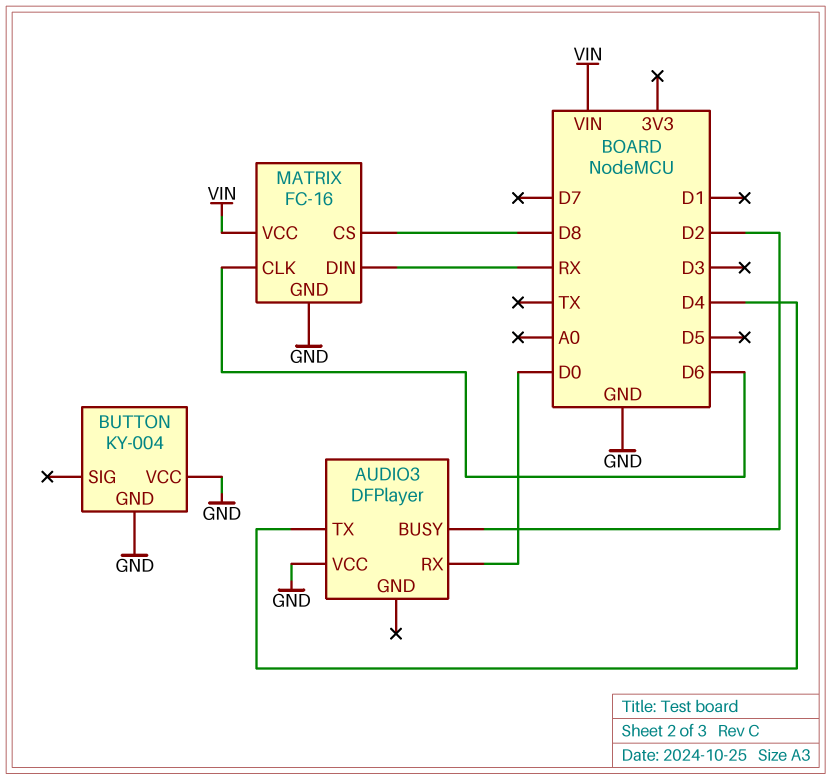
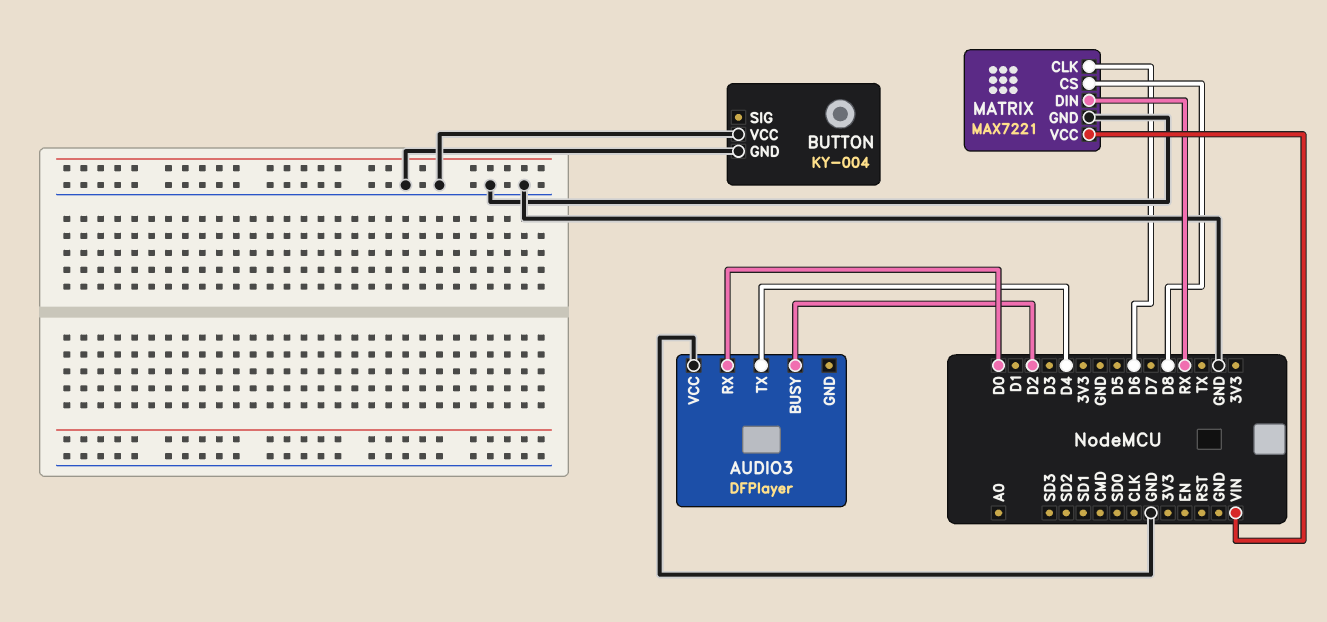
MATRIX: FC-16 -> MAX7221

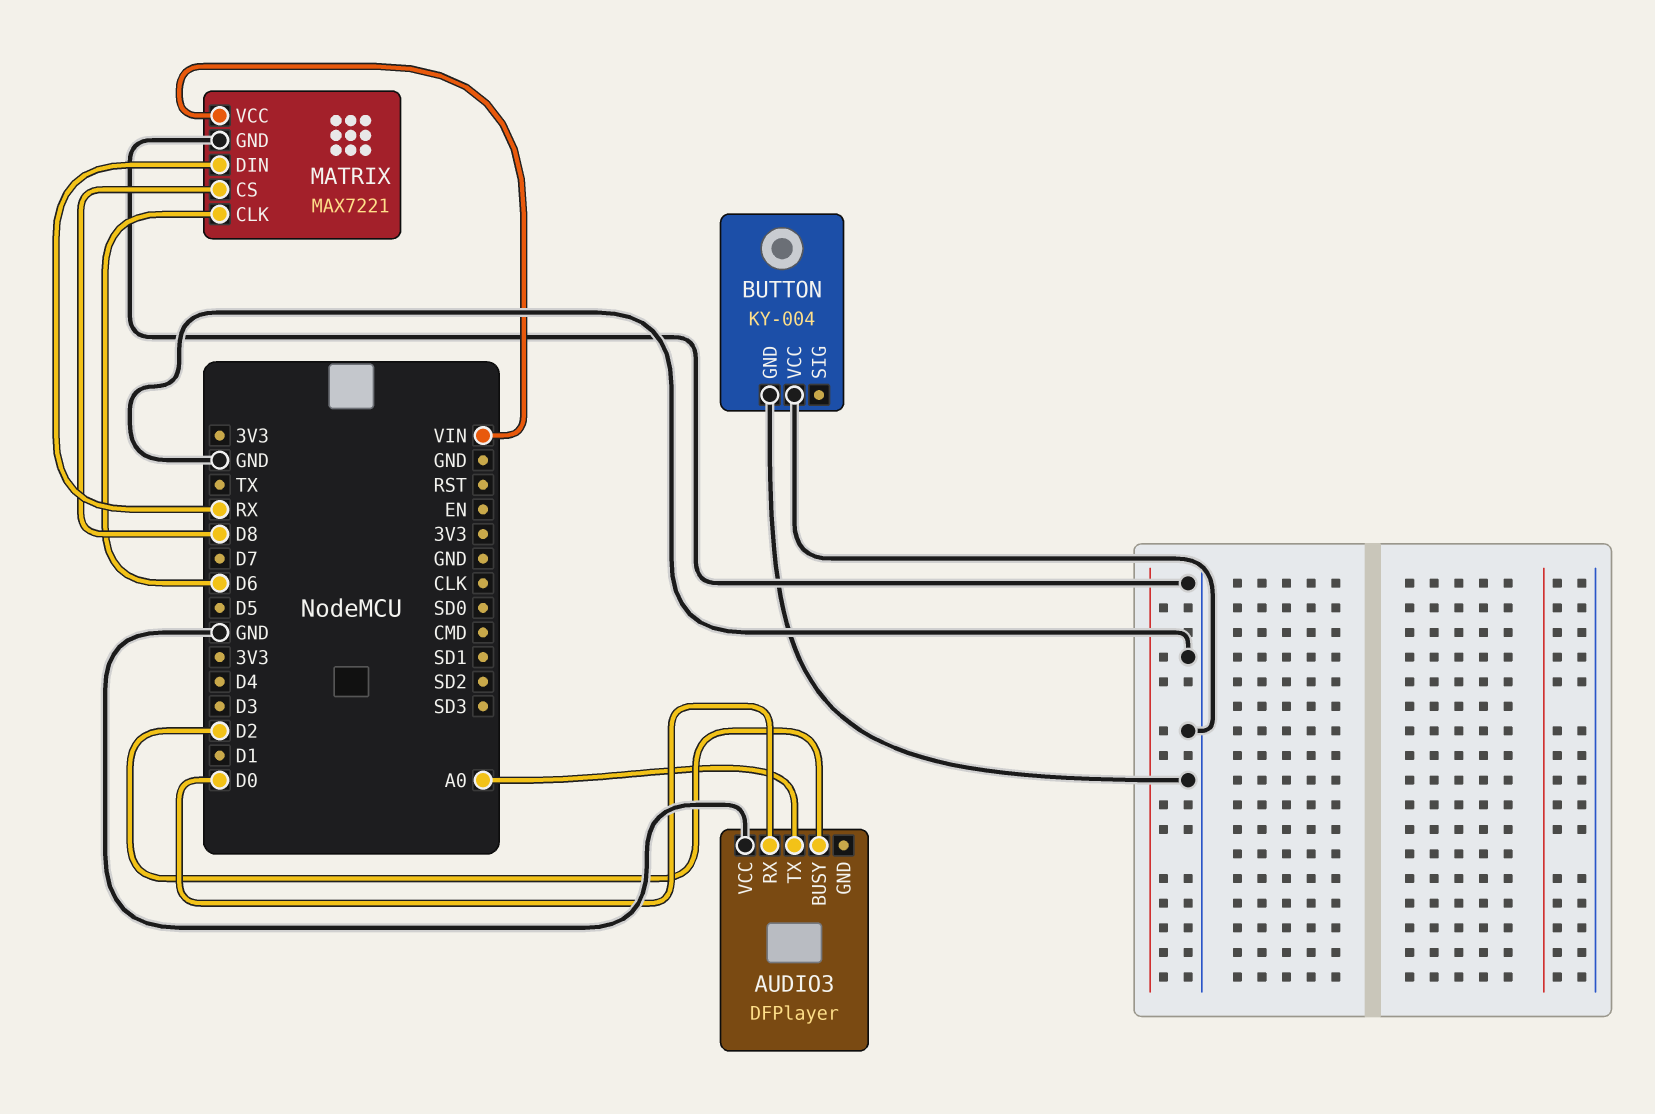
AUDIO3 pin TX: D4 -> A0

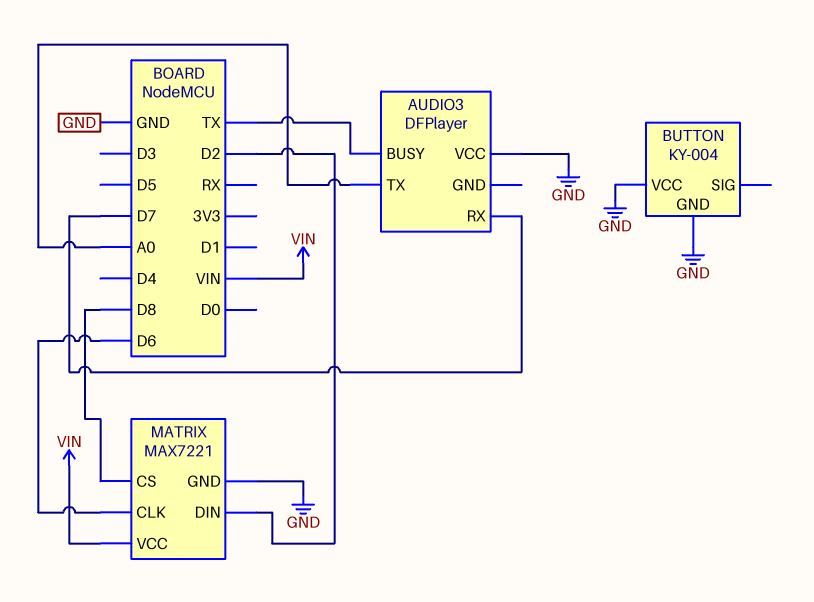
AUDIO3 pin BUSY: D2 -> TX
AUDIO3 pin RX: D0 -> D7
MATRIX pin DIN: RX -> D2

